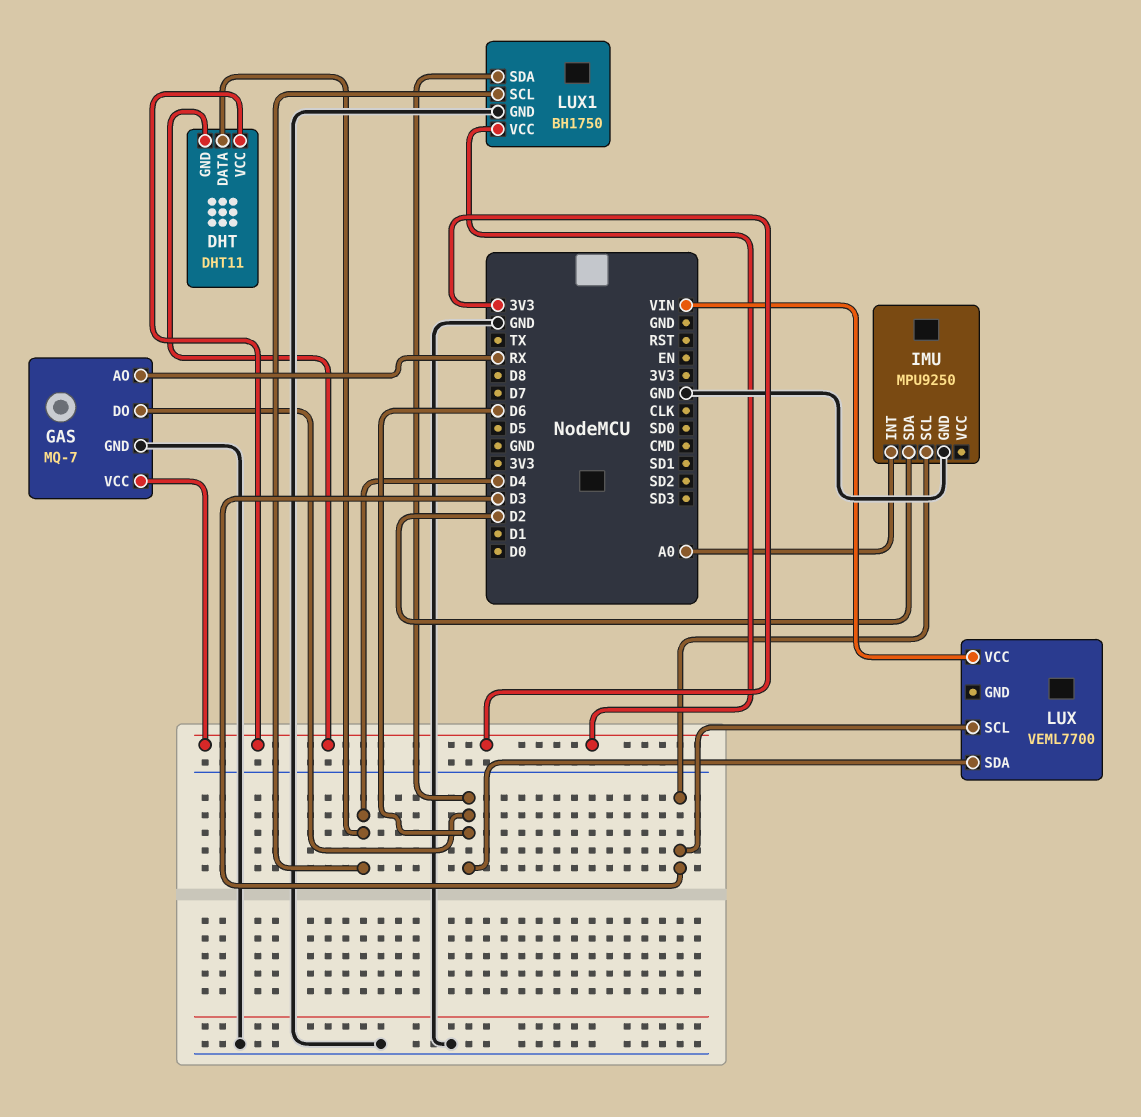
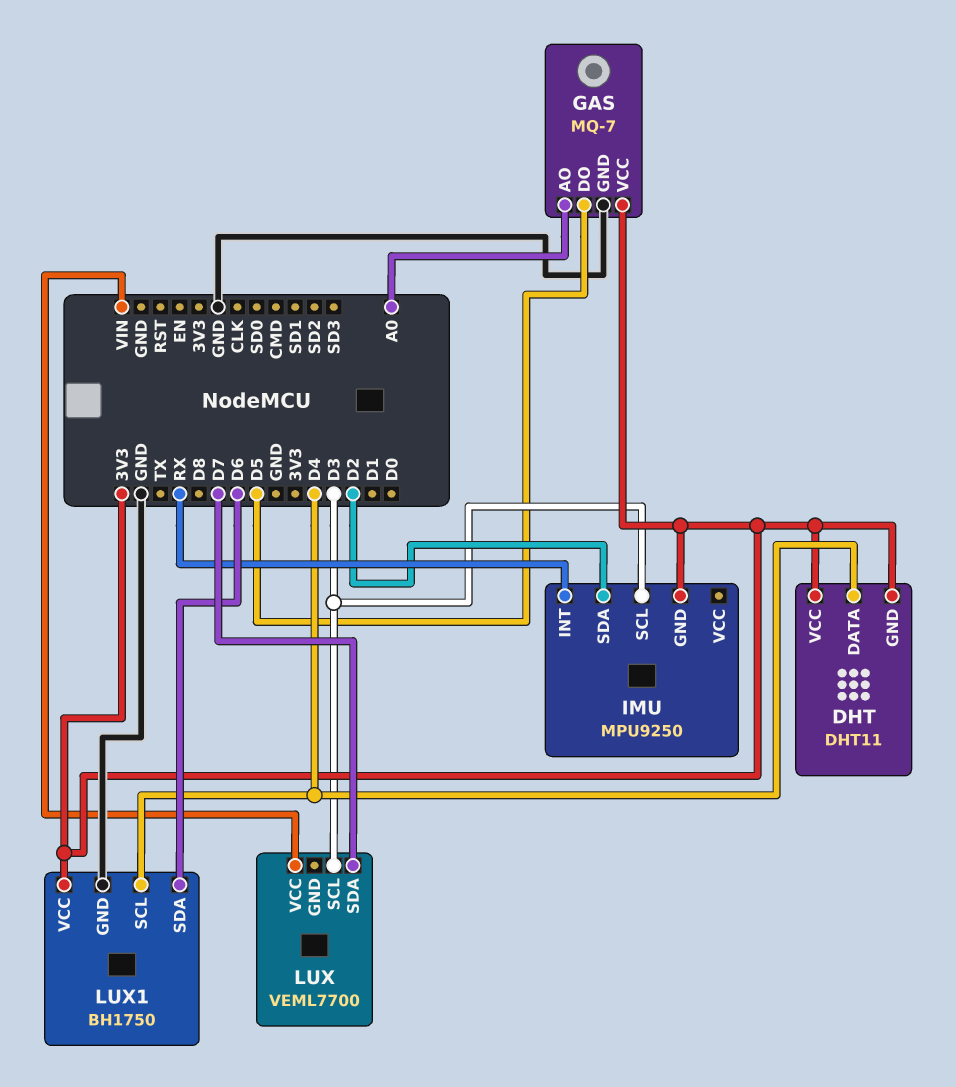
GAS pin AO: RX -> A0
GAS pin DO: D6 -> D5
IMU pin GND: GND -> 3V3
IMU pin INT: A0 -> RX
LUX pin SDA: D6 -> D7

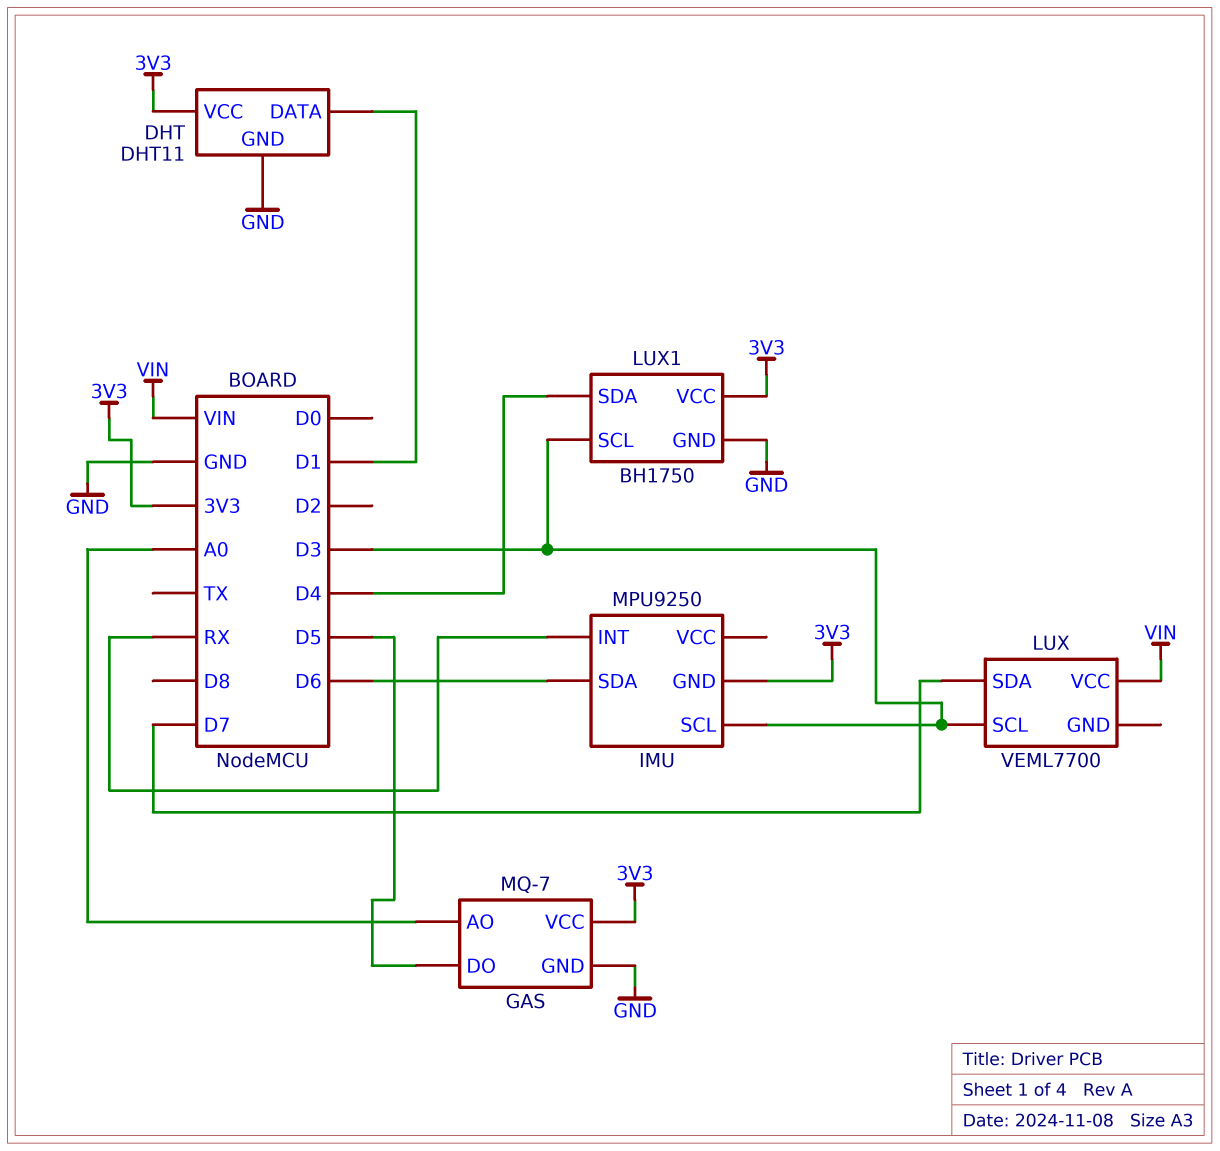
DHT pin DATA: D4 -> D1
DHT pin GND: 3V3 -> GND
IMU pin SDA: D2 -> D6
LUX1 pin SCL: D4 -> D3
LUX1 pin SDA: D6 -> D4

